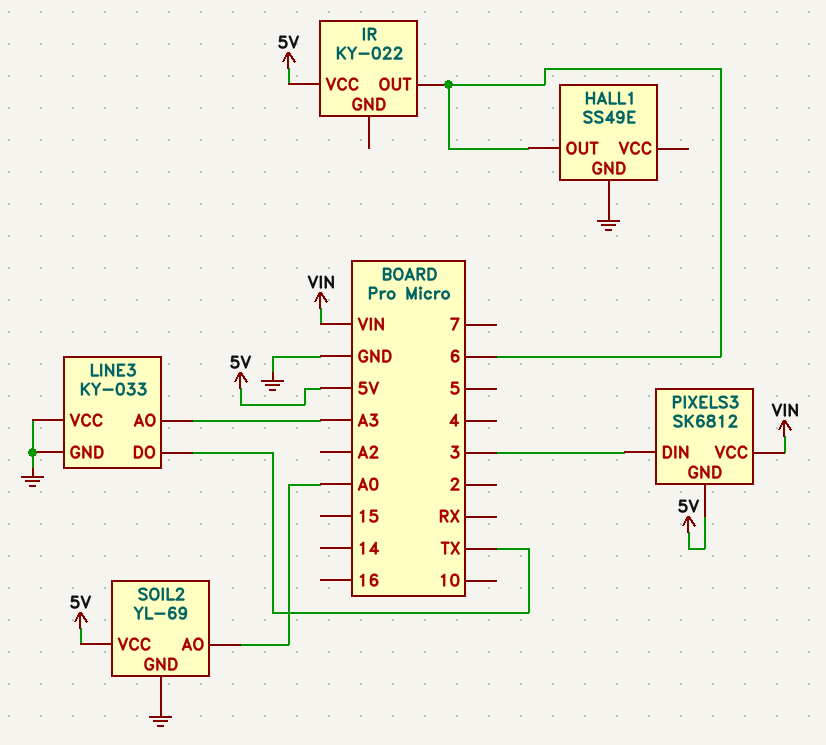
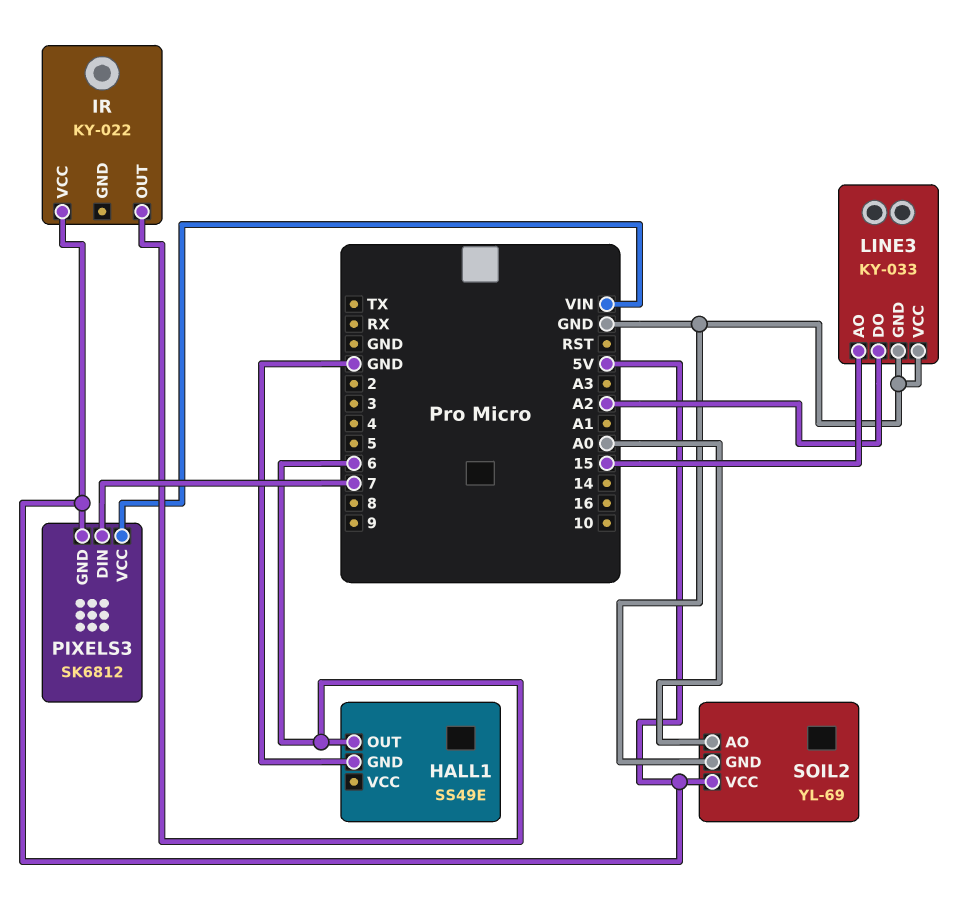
LINE3 pin AO: A3 -> 15
LINE3 pin DO: TX -> A2
PIXELS3 pin DIN: 3 -> 7

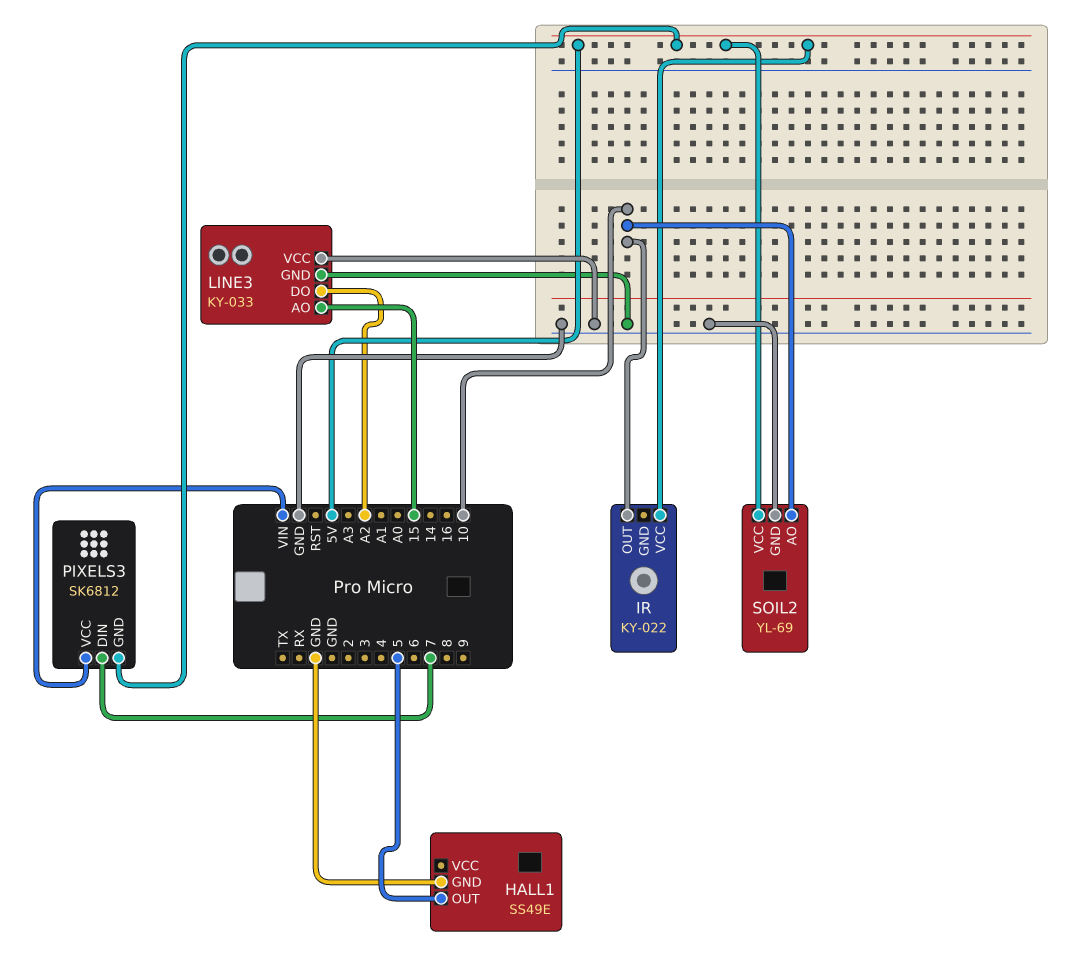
HALL1 pin OUT: 6 -> 5
IR pin OUT: 6 -> 10
SOIL2 pin AO: A0 -> 10

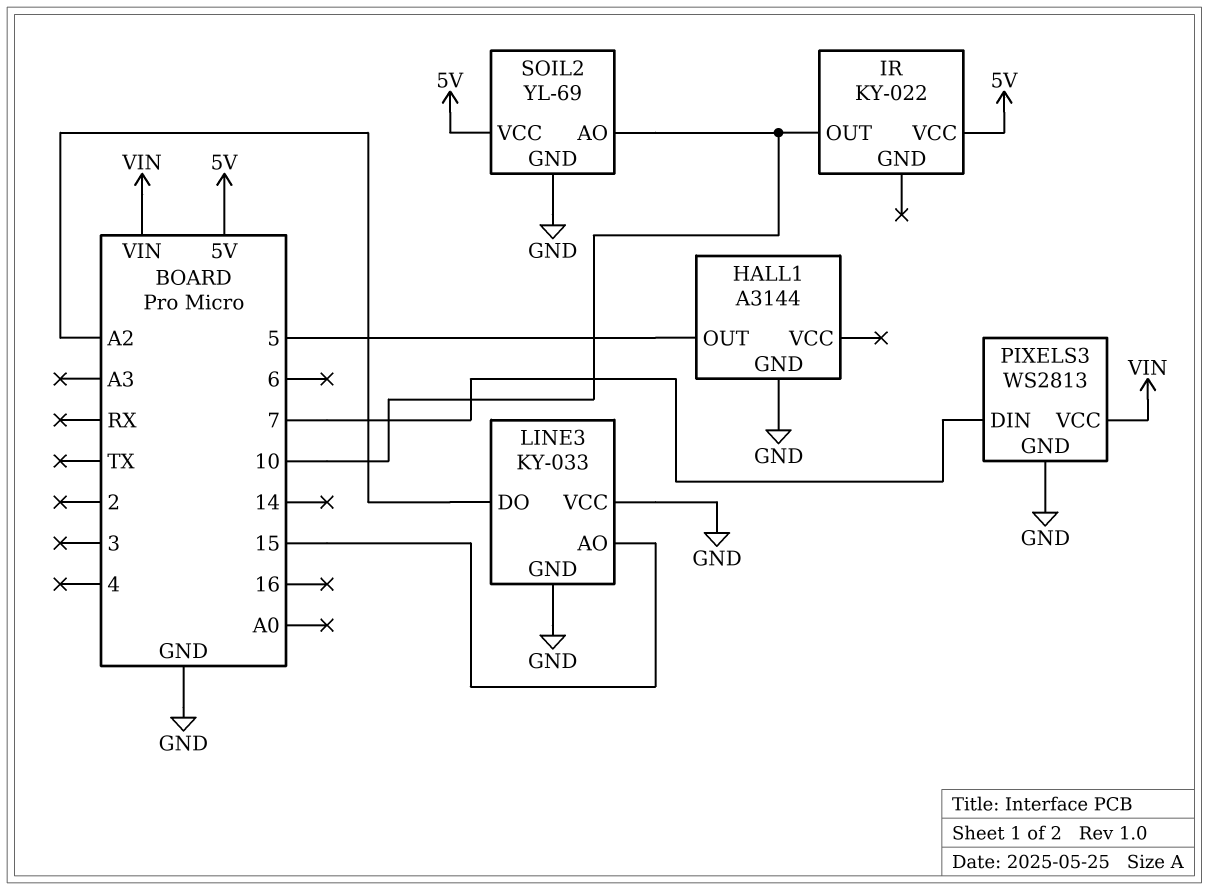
HALL1: SS49E -> A3144
PIXELS3: SK6812 -> WS2813
PIXELS3 pin GND: 5V -> GND

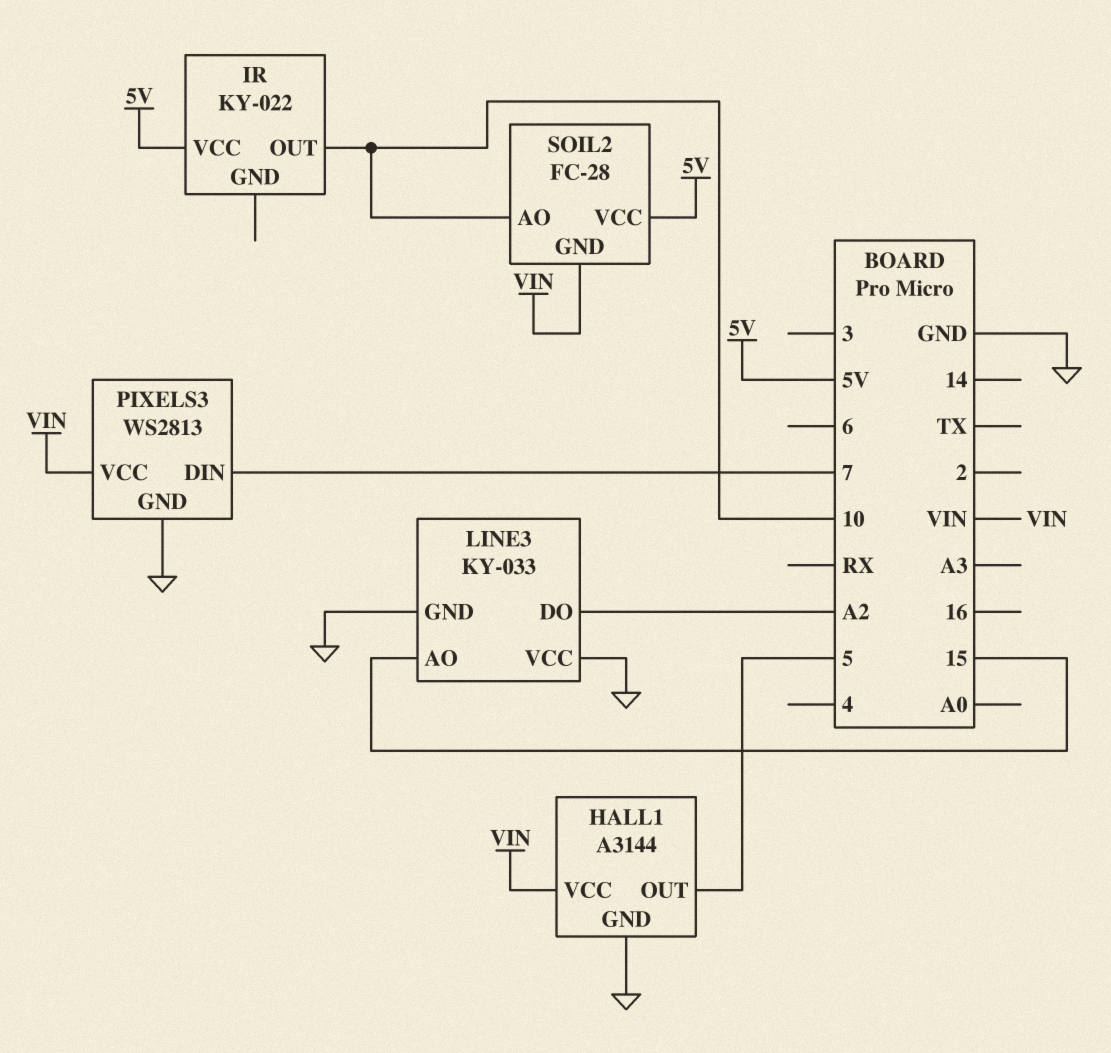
HALL1 pin VCC: none -> VIN
SOIL2: YL-69 -> FC-28
SOIL2 pin GND: GND -> VIN

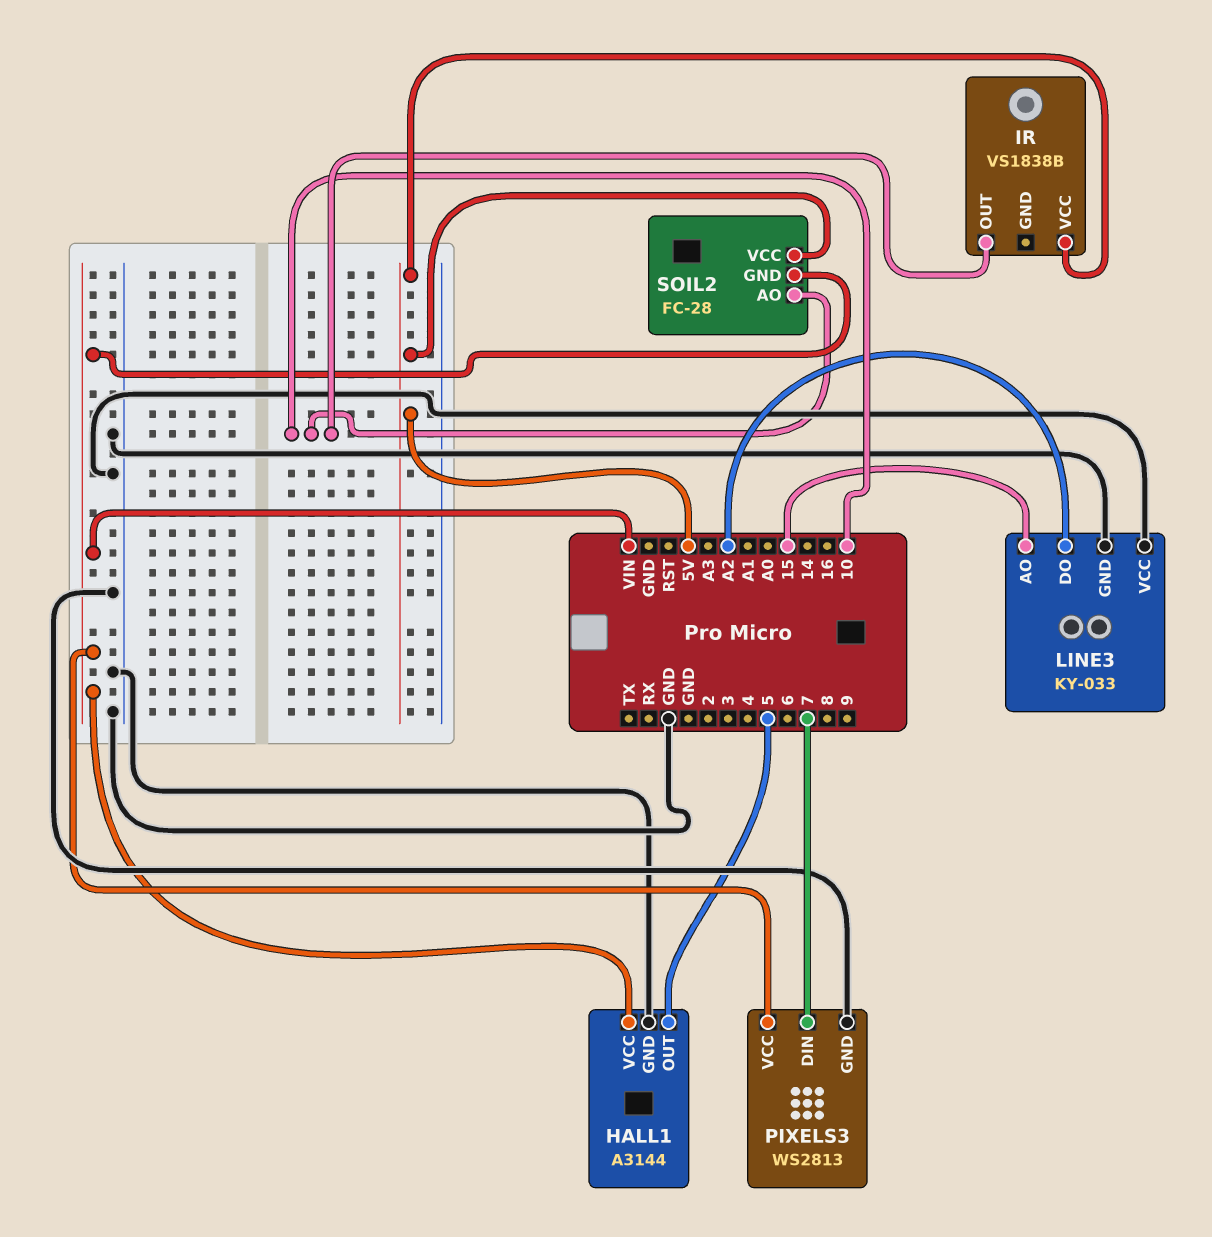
IR: KY-022 -> VS1838B

